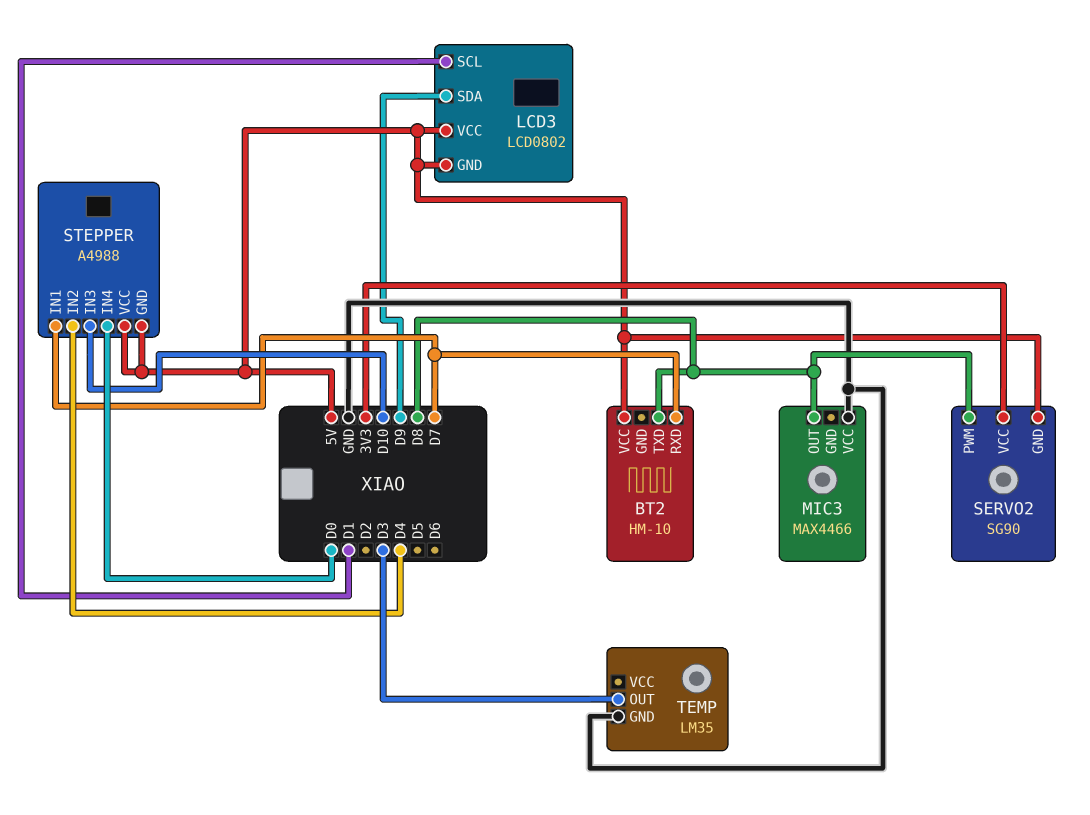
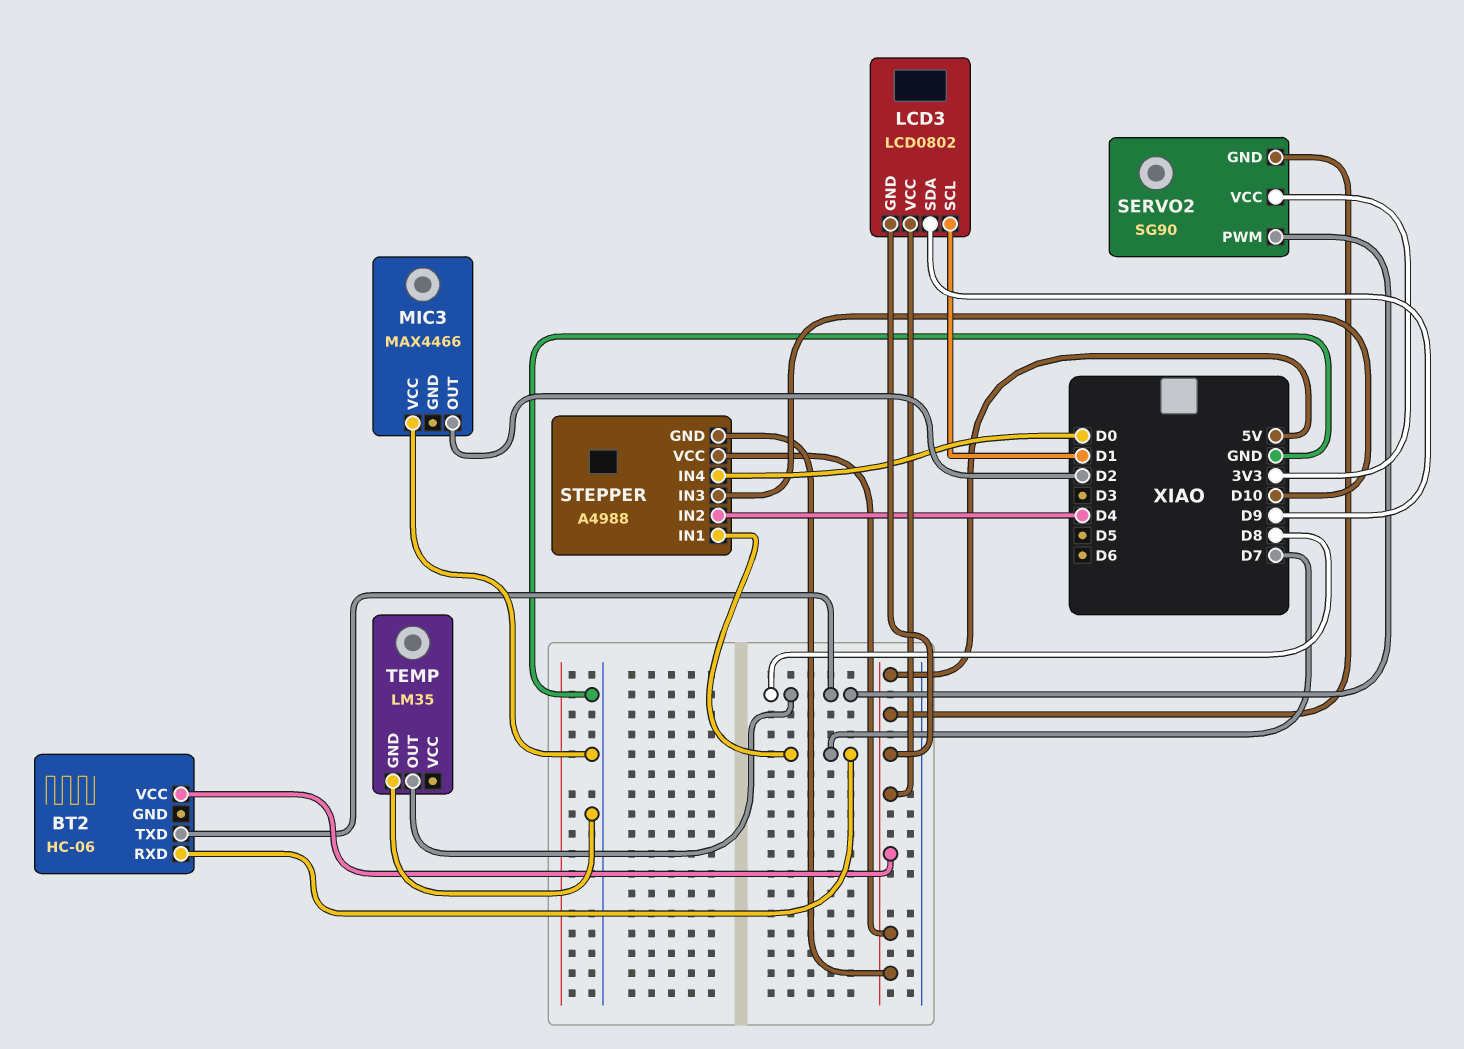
BT2: HM-10 -> HC-06
MIC3 pin OUT: D8 -> D2
TEMP pin OUT: D3 -> D8

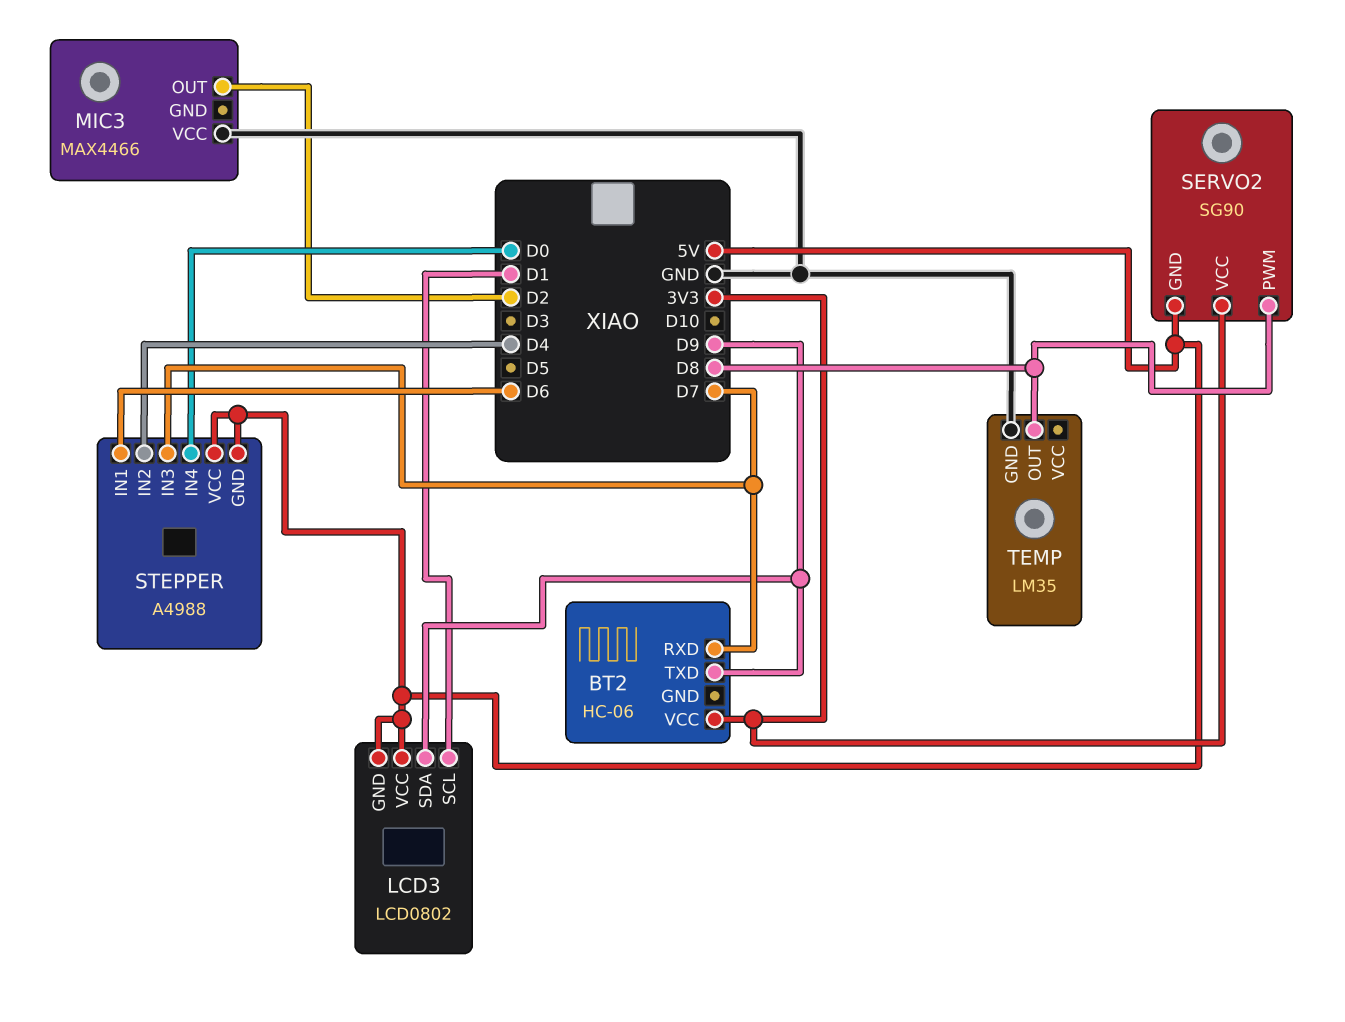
BT2 pin TXD: D8 -> D9
BT2 pin VCC: 5V -> 3V3
STEPPER pin IN1: D7 -> D6
STEPPER pin IN3: D10 -> D7

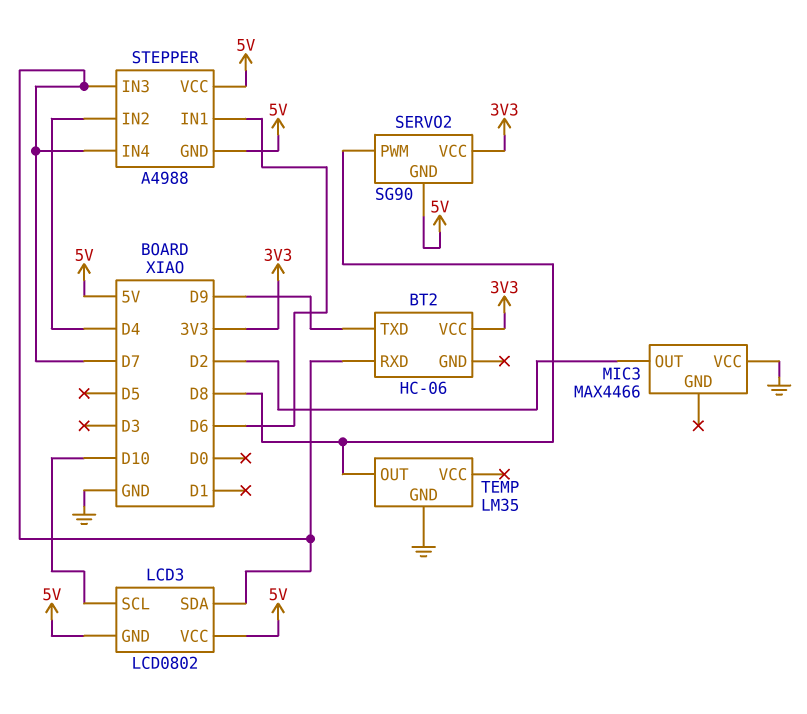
LCD3 pin SCL: D1 -> D10
LCD3 pin SDA: D9 -> D7
STEPPER pin IN4: D0 -> D7

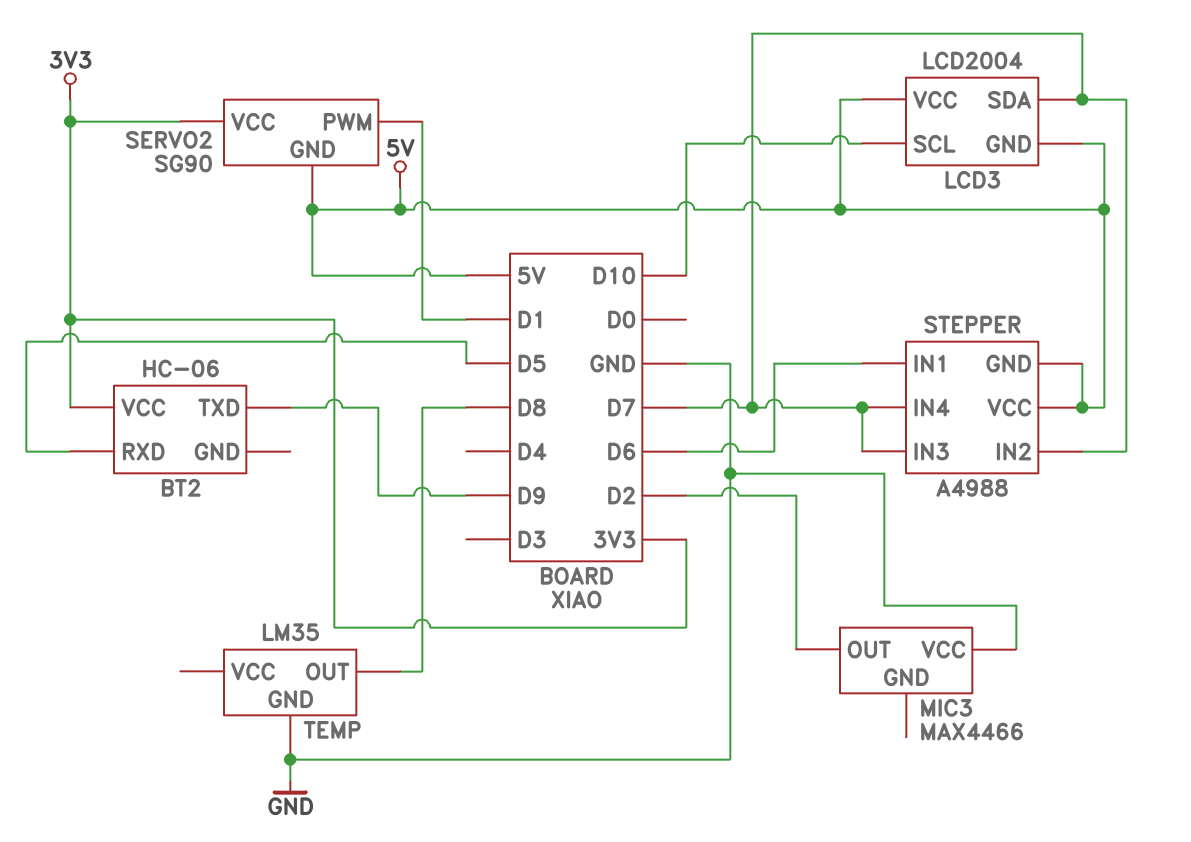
BT2 pin RXD: D7 -> D5
LCD3: LCD0802 -> LCD2004
SERVO2 pin PWM: D8 -> D1
STEPPER pin IN2: D4 -> D7

